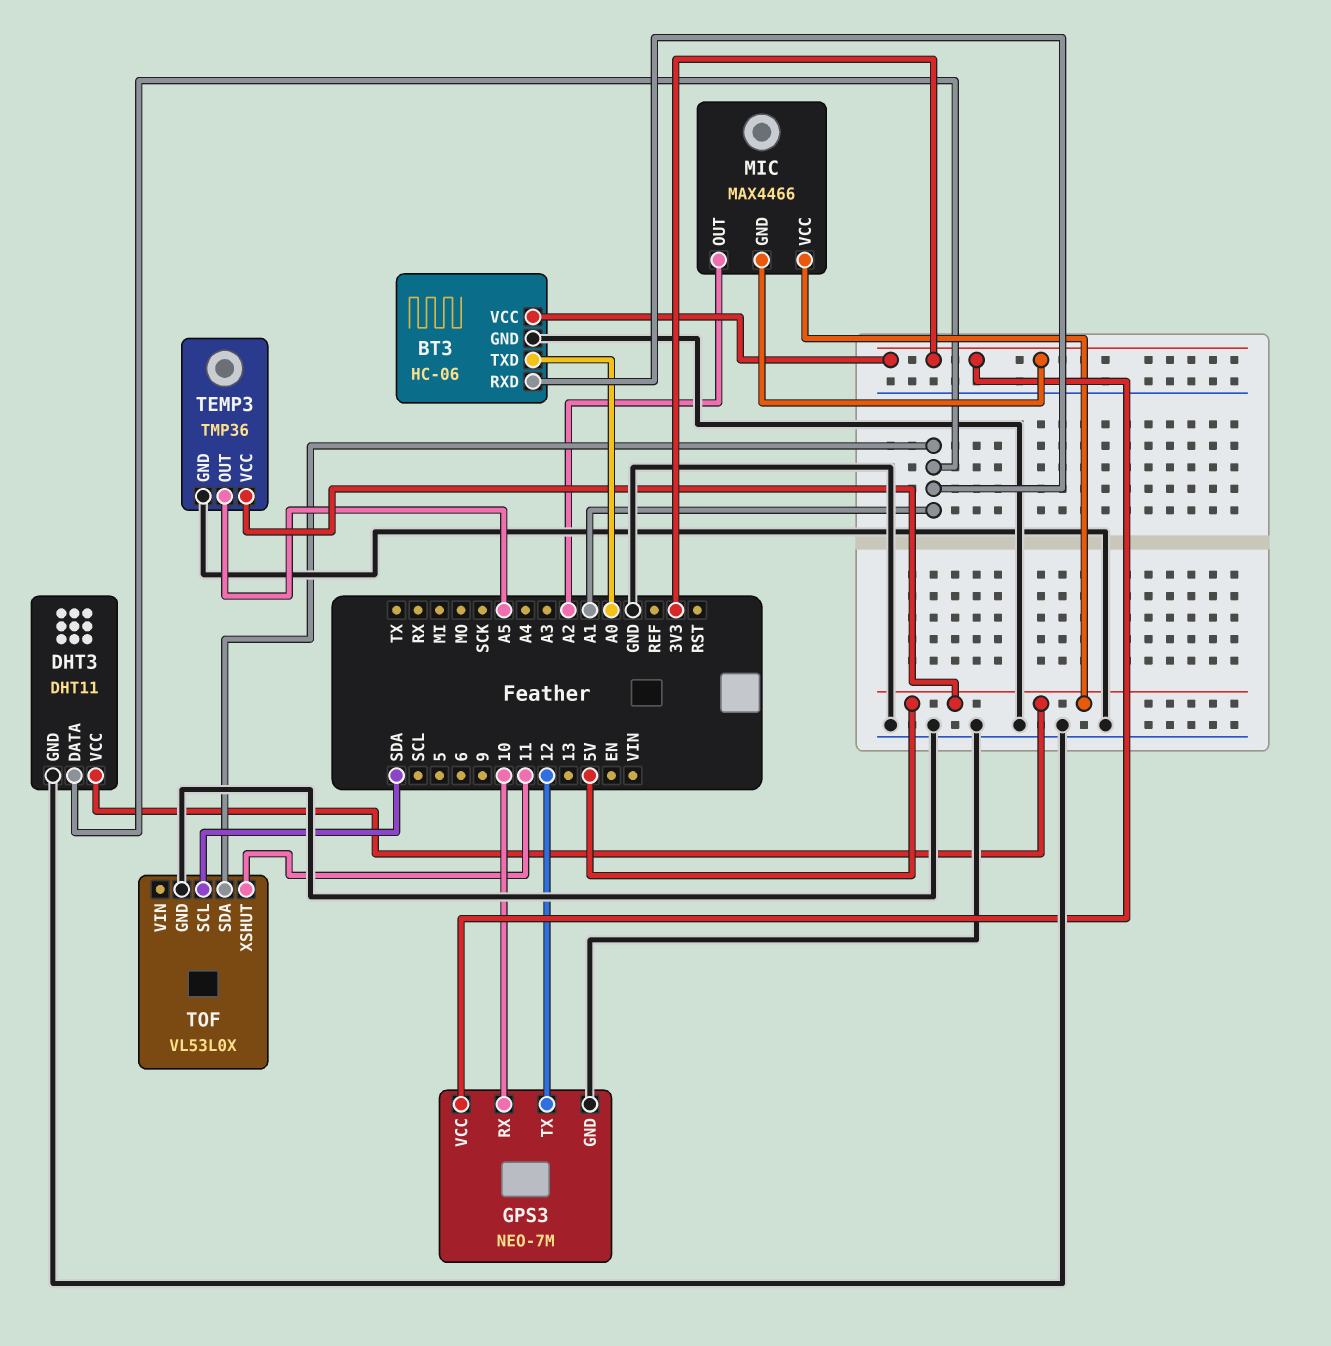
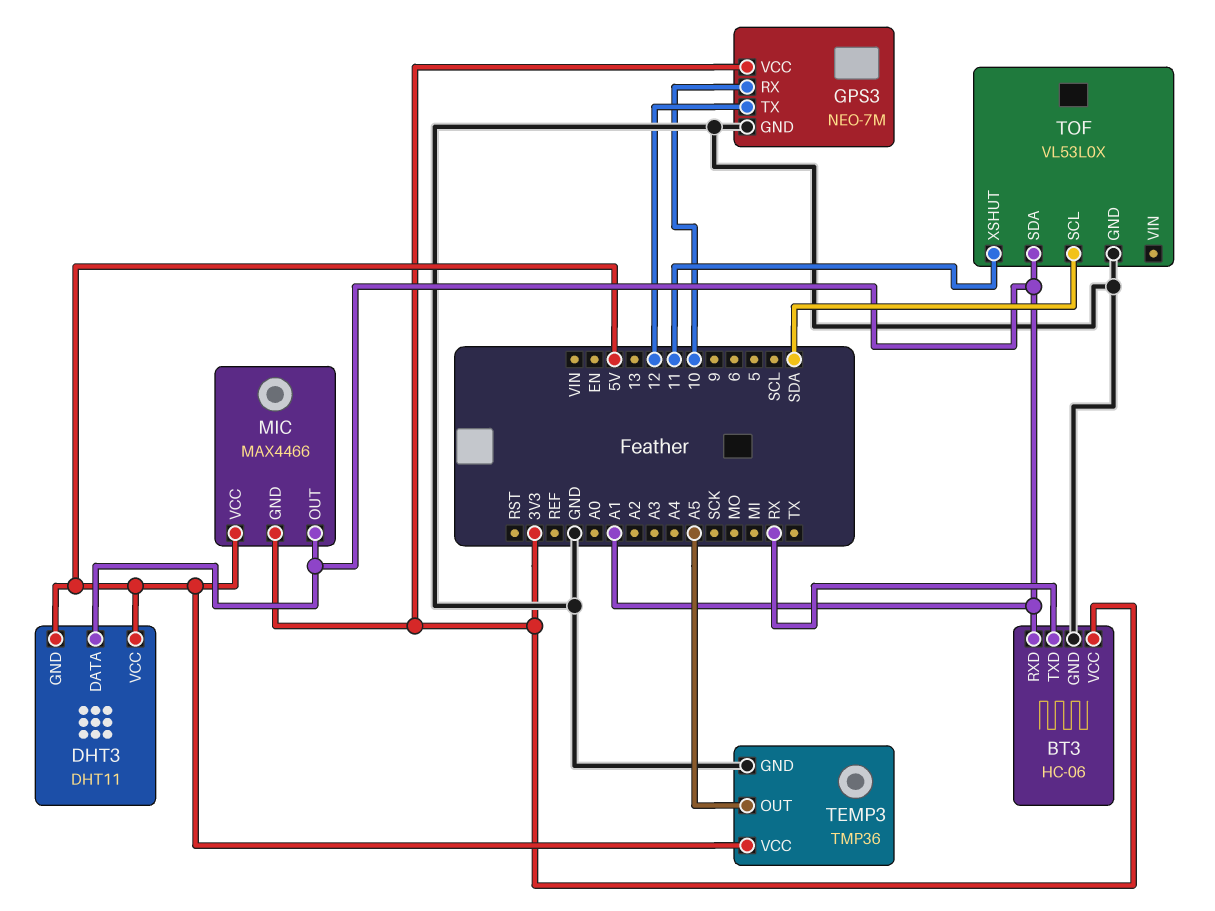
BT3 pin TXD: A0 -> RX
DHT3 pin GND: GND -> 5V
MIC pin OUT: A2 -> A1

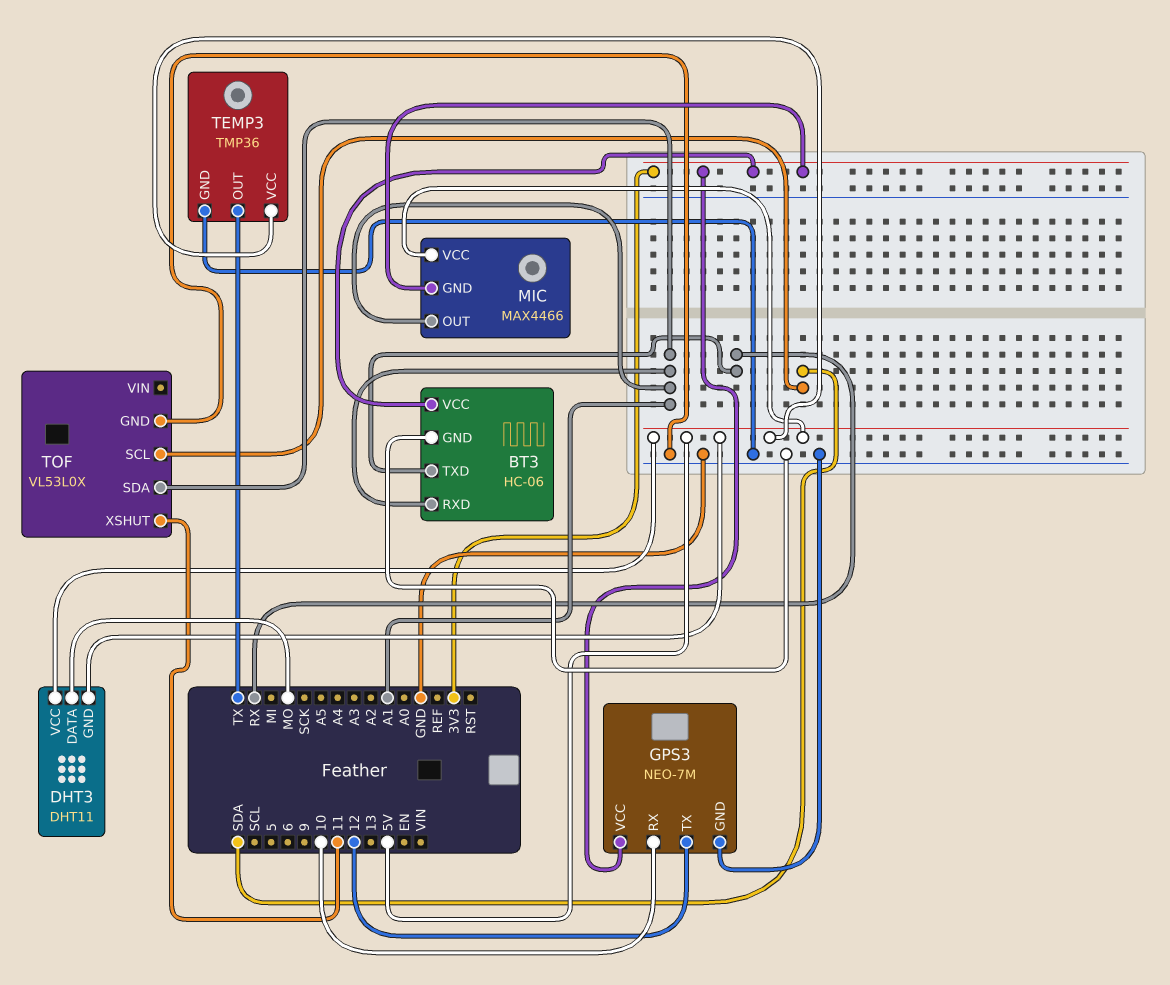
DHT3 pin DATA: A1 -> MO
TEMP3 pin OUT: A5 -> TX

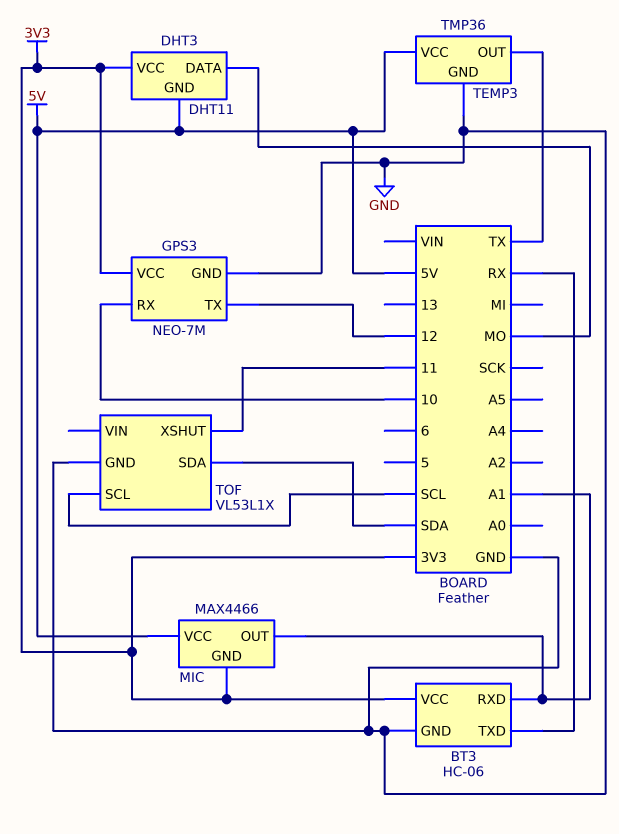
DHT3 pin VCC: 5V -> 3V3
TOF: VL53L0X -> VL53L1X
TOF pin SCL: SDA -> SCL
TOF pin SDA: A1 -> SDA

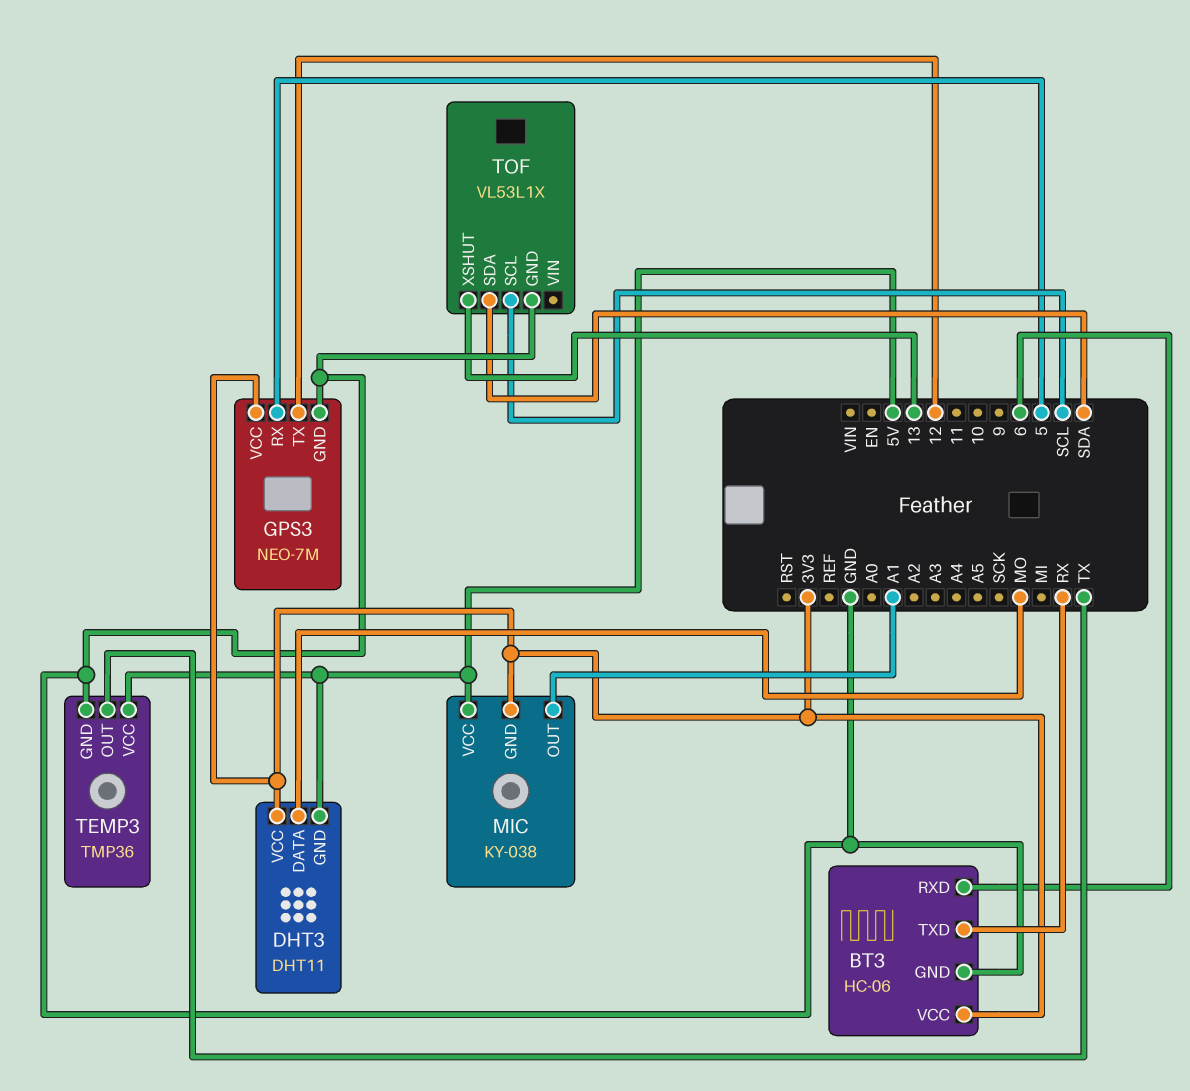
BT3 pin RXD: A1 -> 6
GPS3 pin RX: 10 -> 5
MIC: MAX4466 -> KY-038
TOF pin XSHUT: 11 -> 13

